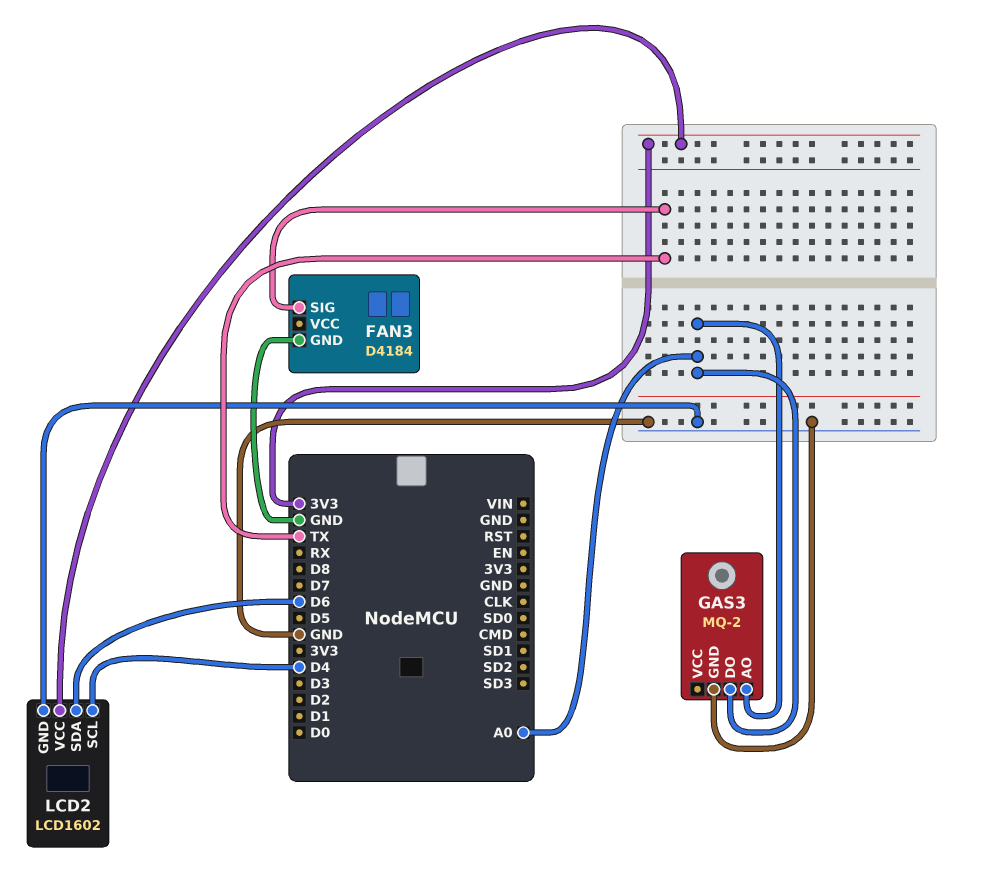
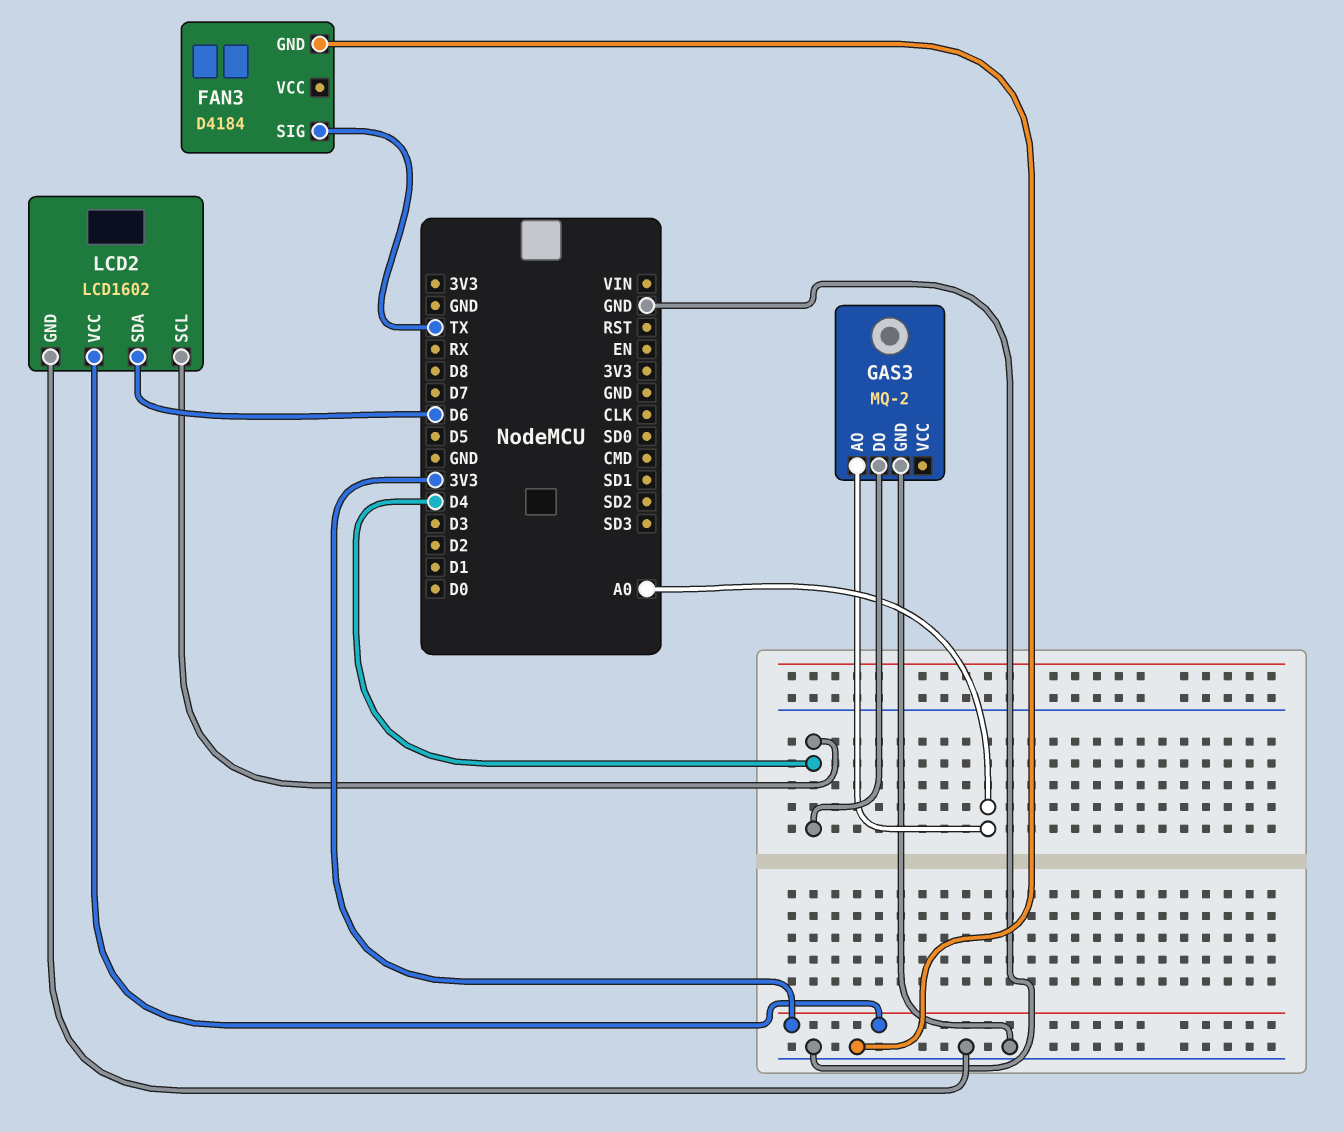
GAS3 pin DO: A0 -> D4

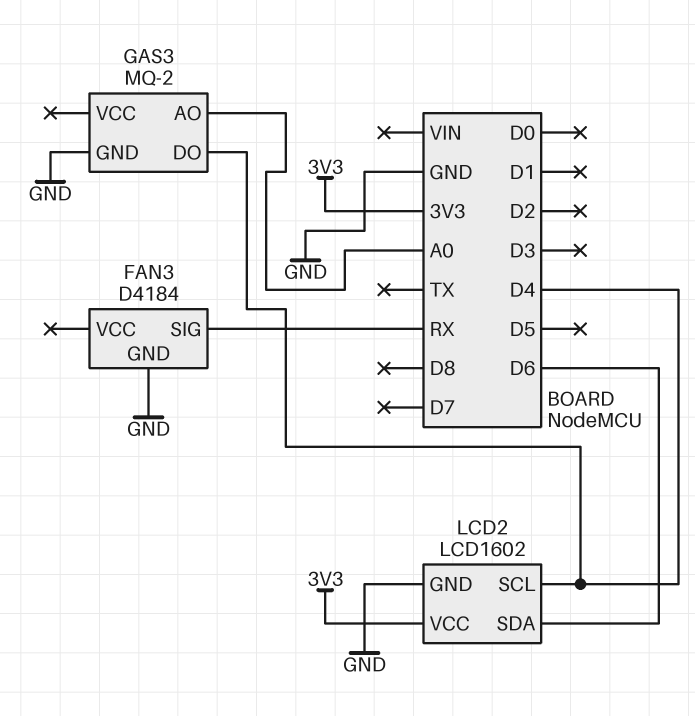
FAN3 pin SIG: TX -> RX

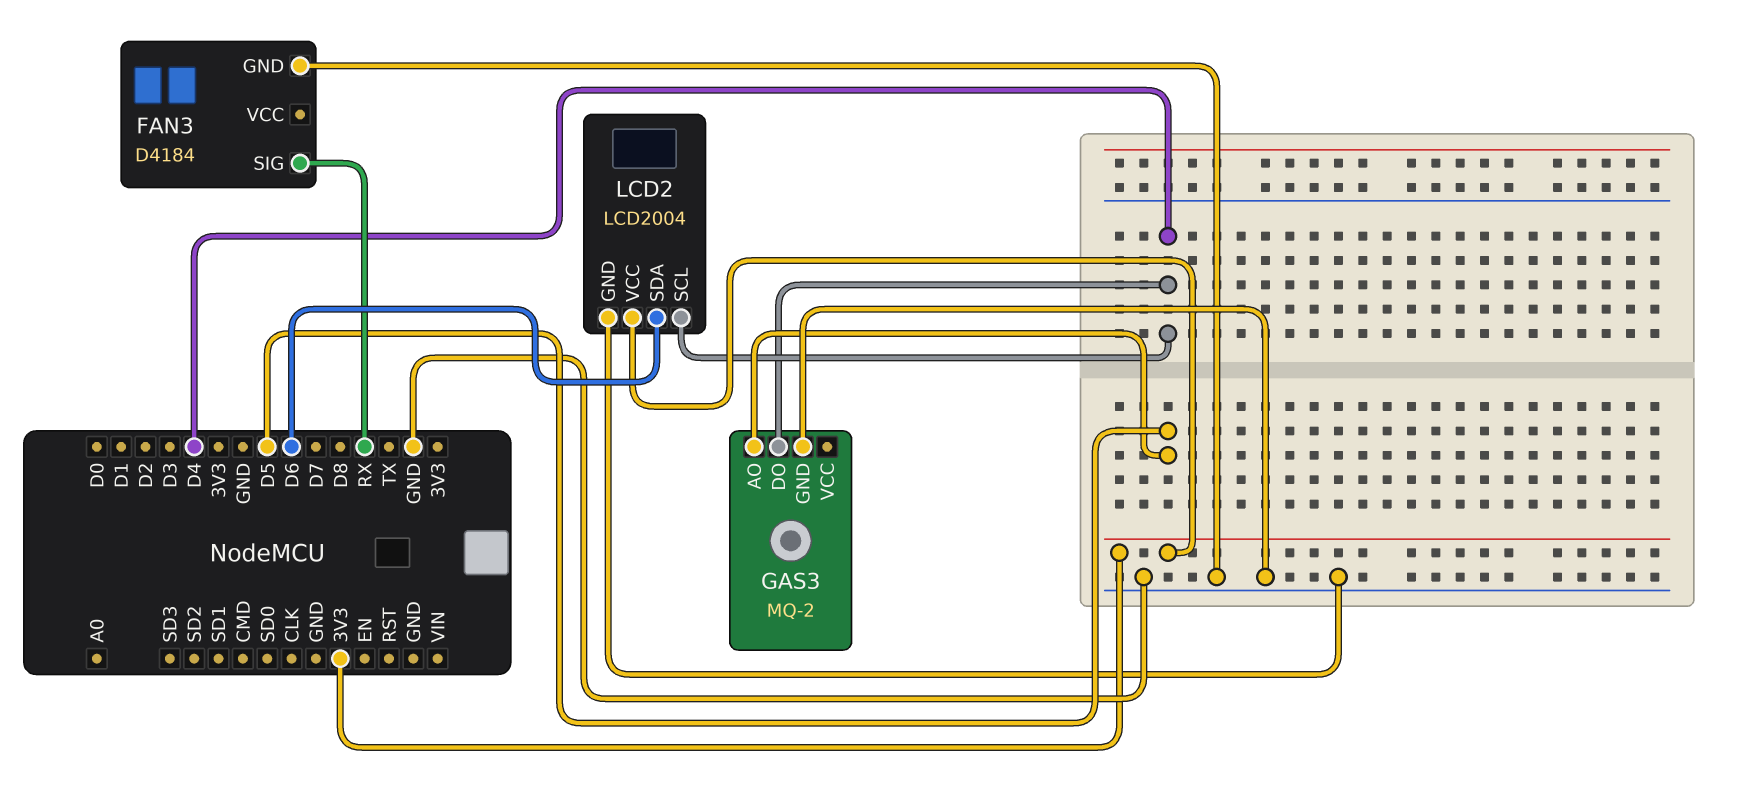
GAS3 pin AO: A0 -> D5
LCD2: LCD1602 -> LCD2004

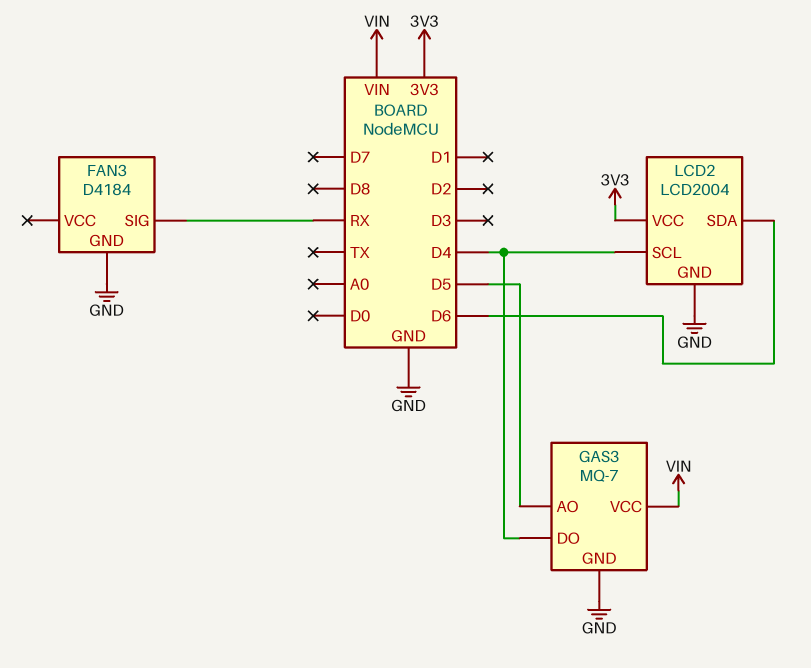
GAS3: MQ-2 -> MQ-7
GAS3 pin VCC: none -> VIN

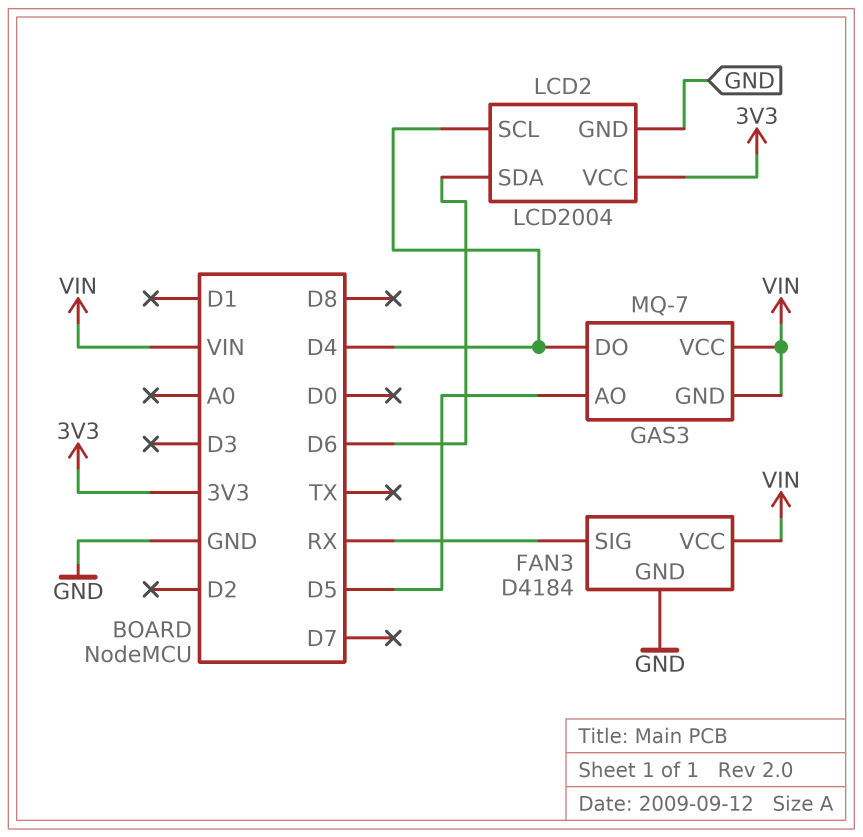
FAN3 pin VCC: none -> VIN
GAS3 pin GND: GND -> VIN

